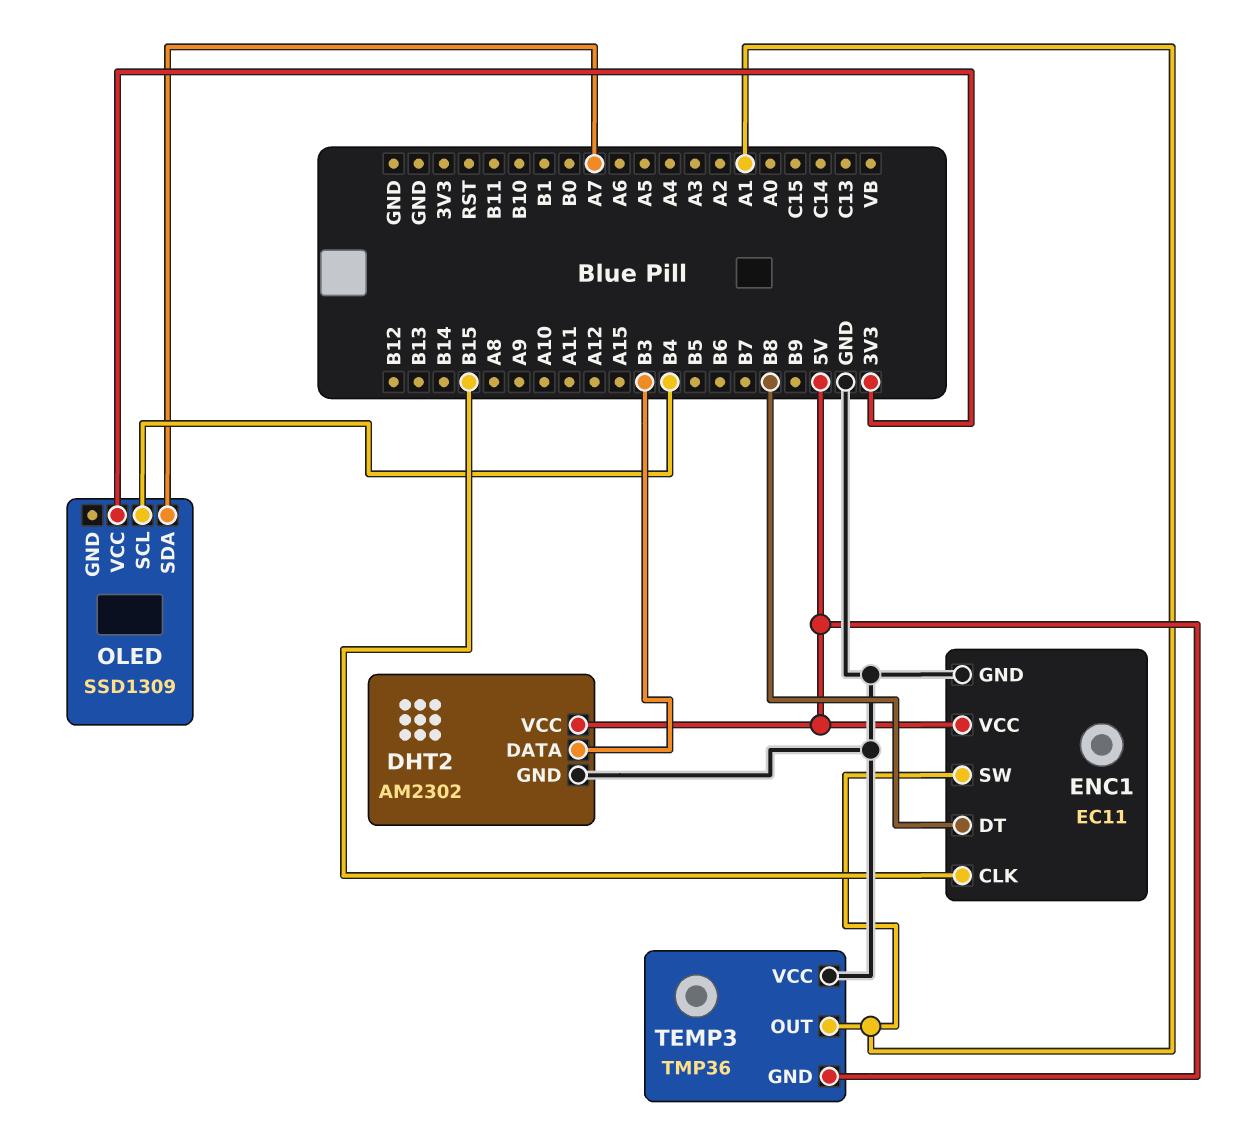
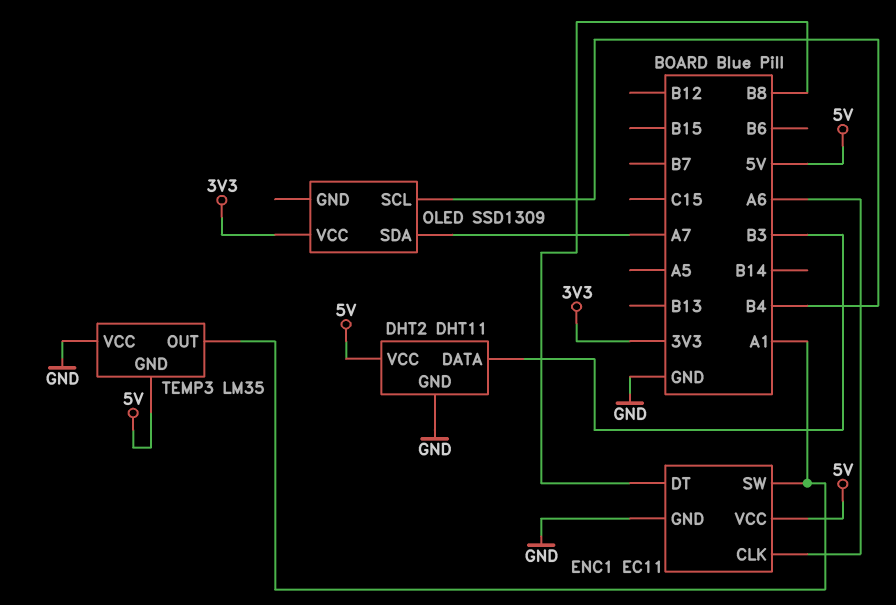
DHT2: AM2302 -> DHT11
ENC1 pin CLK: B15 -> A6
TEMP3: TMP36 -> LM35

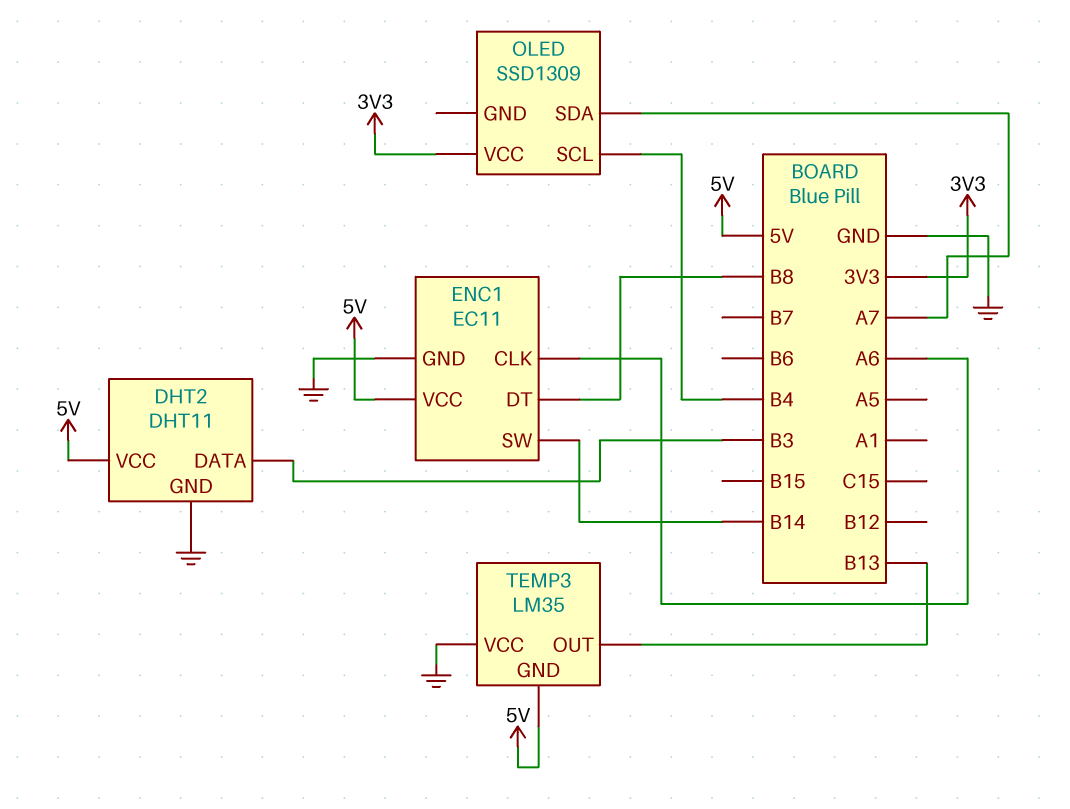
ENC1 pin SW: A1 -> B14
TEMP3 pin OUT: A1 -> B13

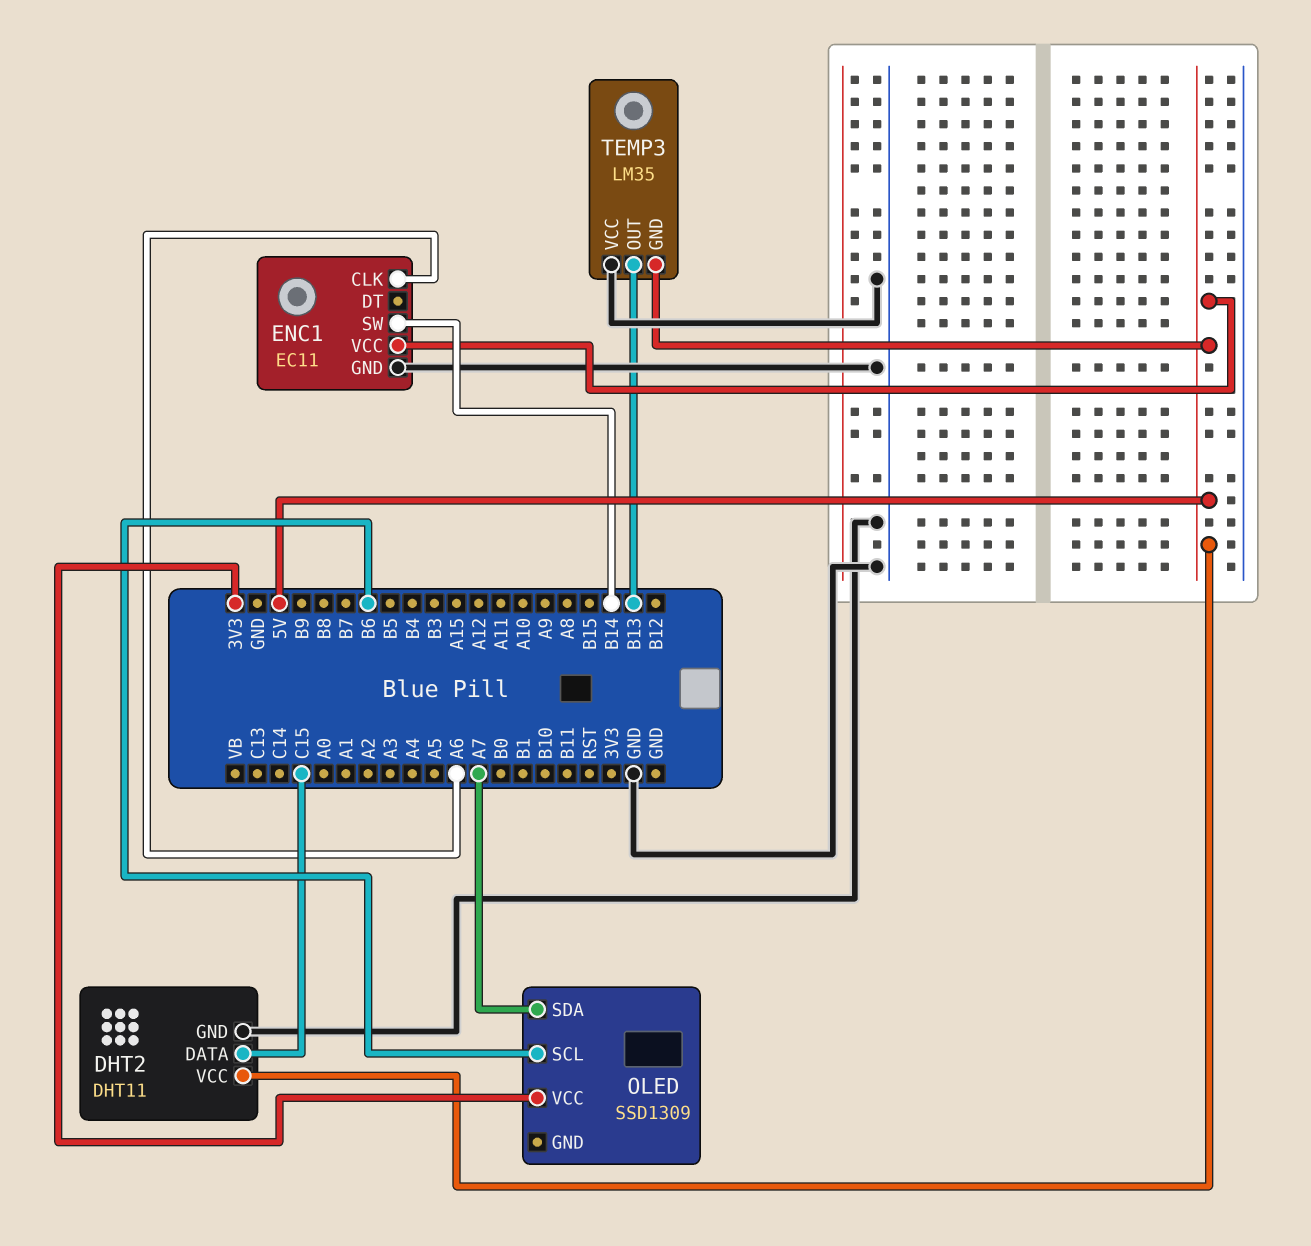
DHT2 pin DATA: B3 -> C15
ENC1 pin DT: B8 -> none
OLED pin SCL: B4 -> B6

